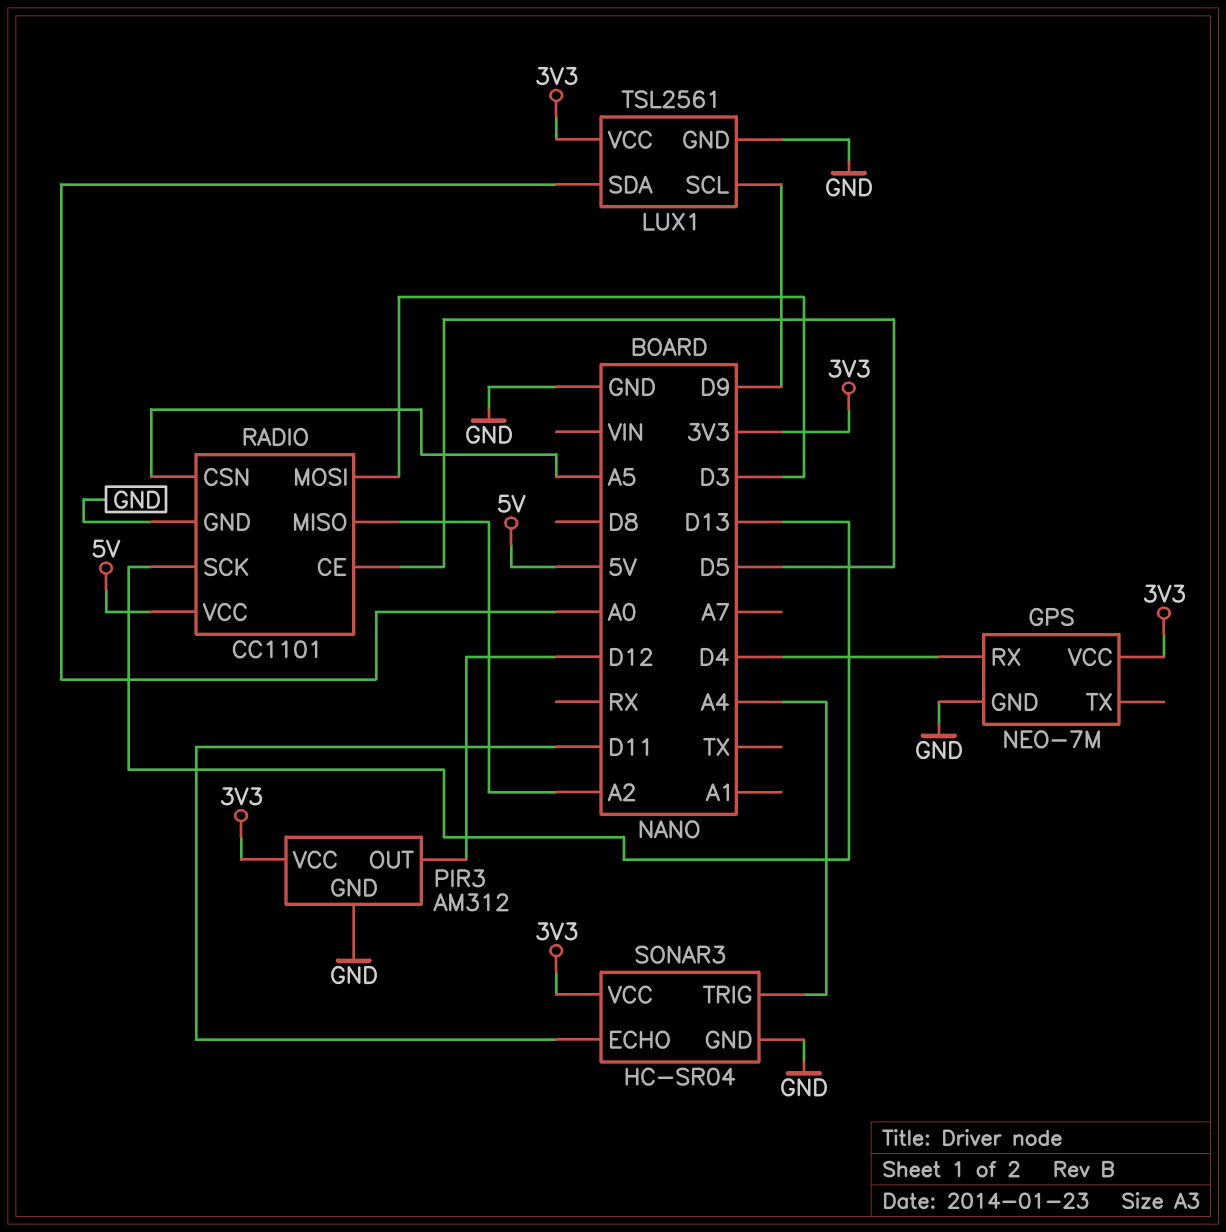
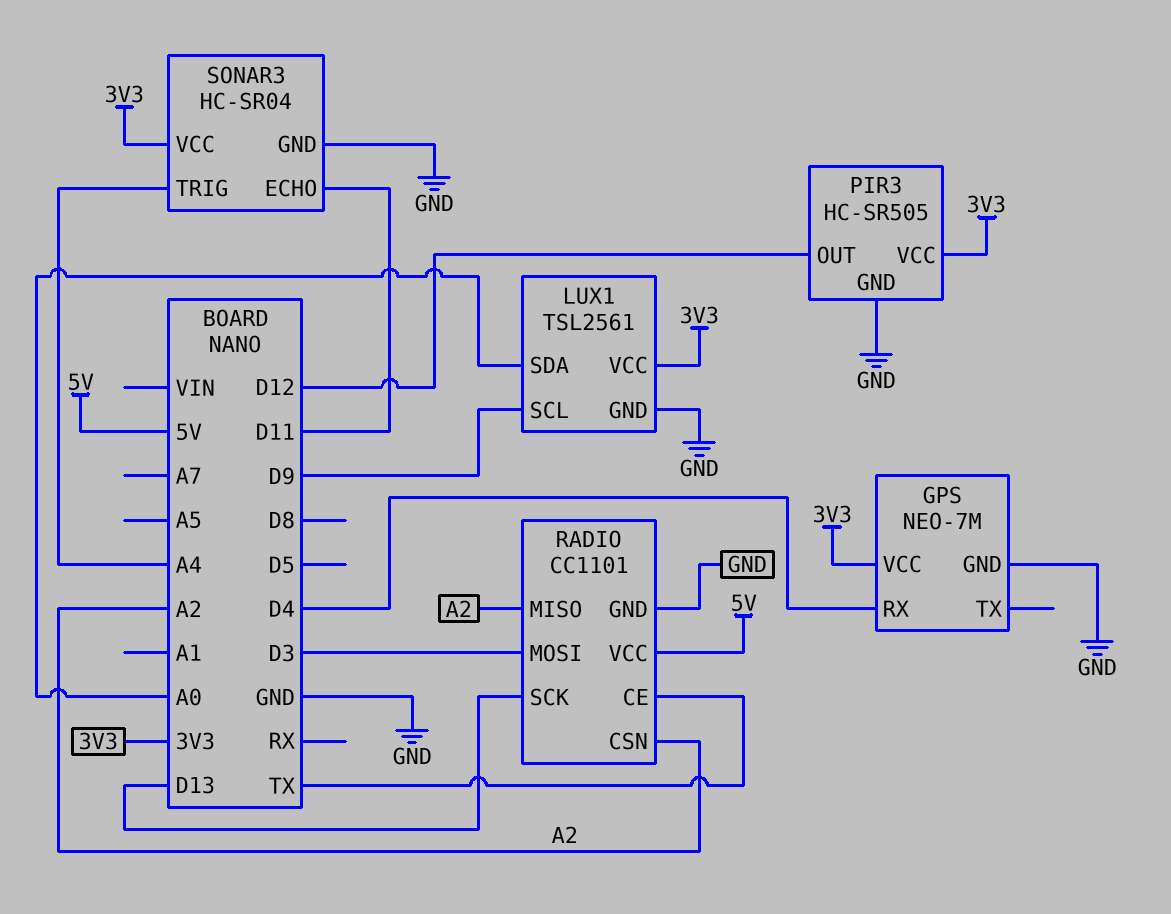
PIR3: AM312 -> HC-SR505
RADIO pin CE: D5 -> TX
RADIO pin CSN: A5 -> A2

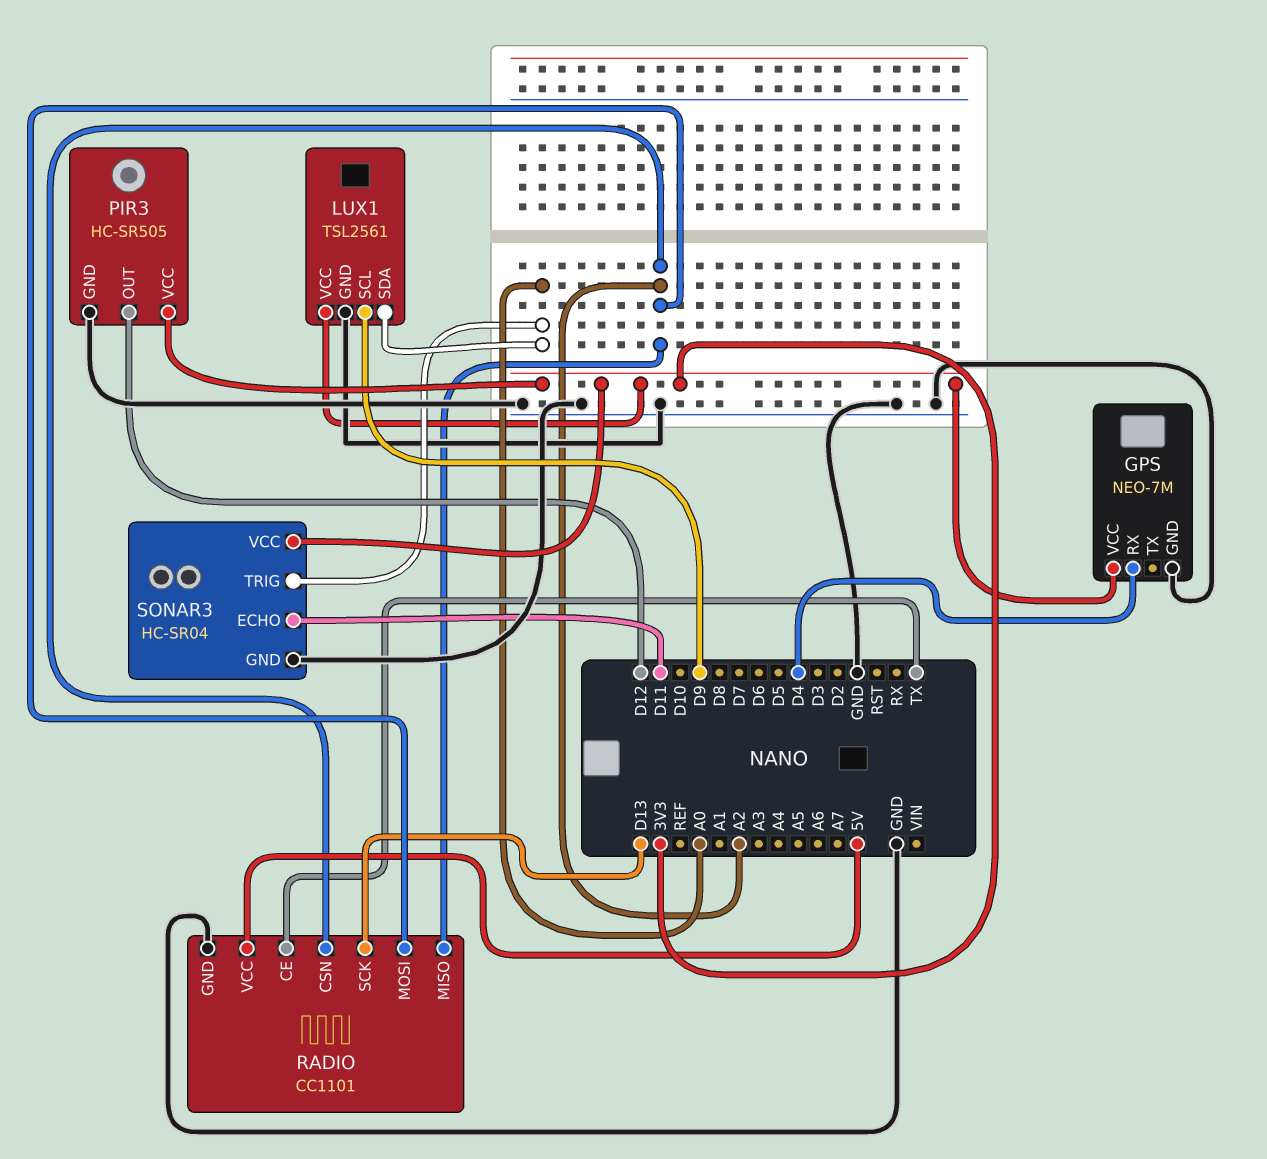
RADIO pin MOSI: D3 -> A2
SONAR3 pin TRIG: A4 -> A0

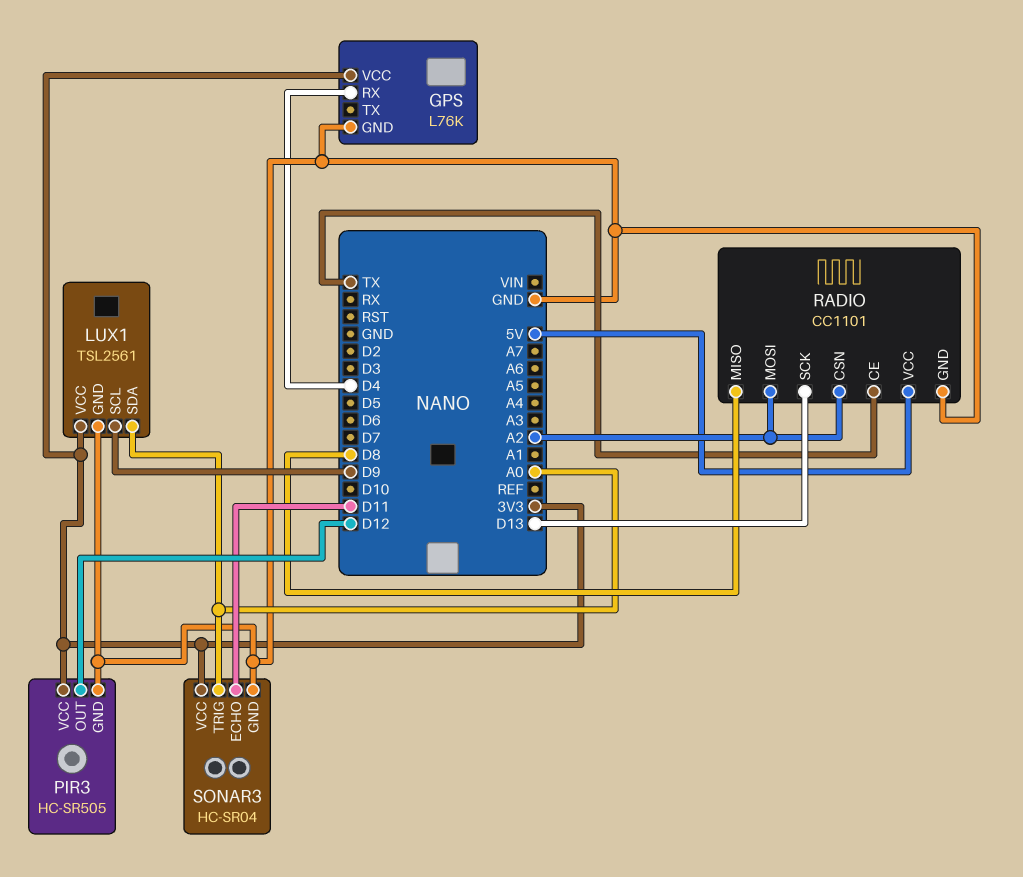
GPS: NEO-7M -> L76K
RADIO pin MISO: A2 -> D8

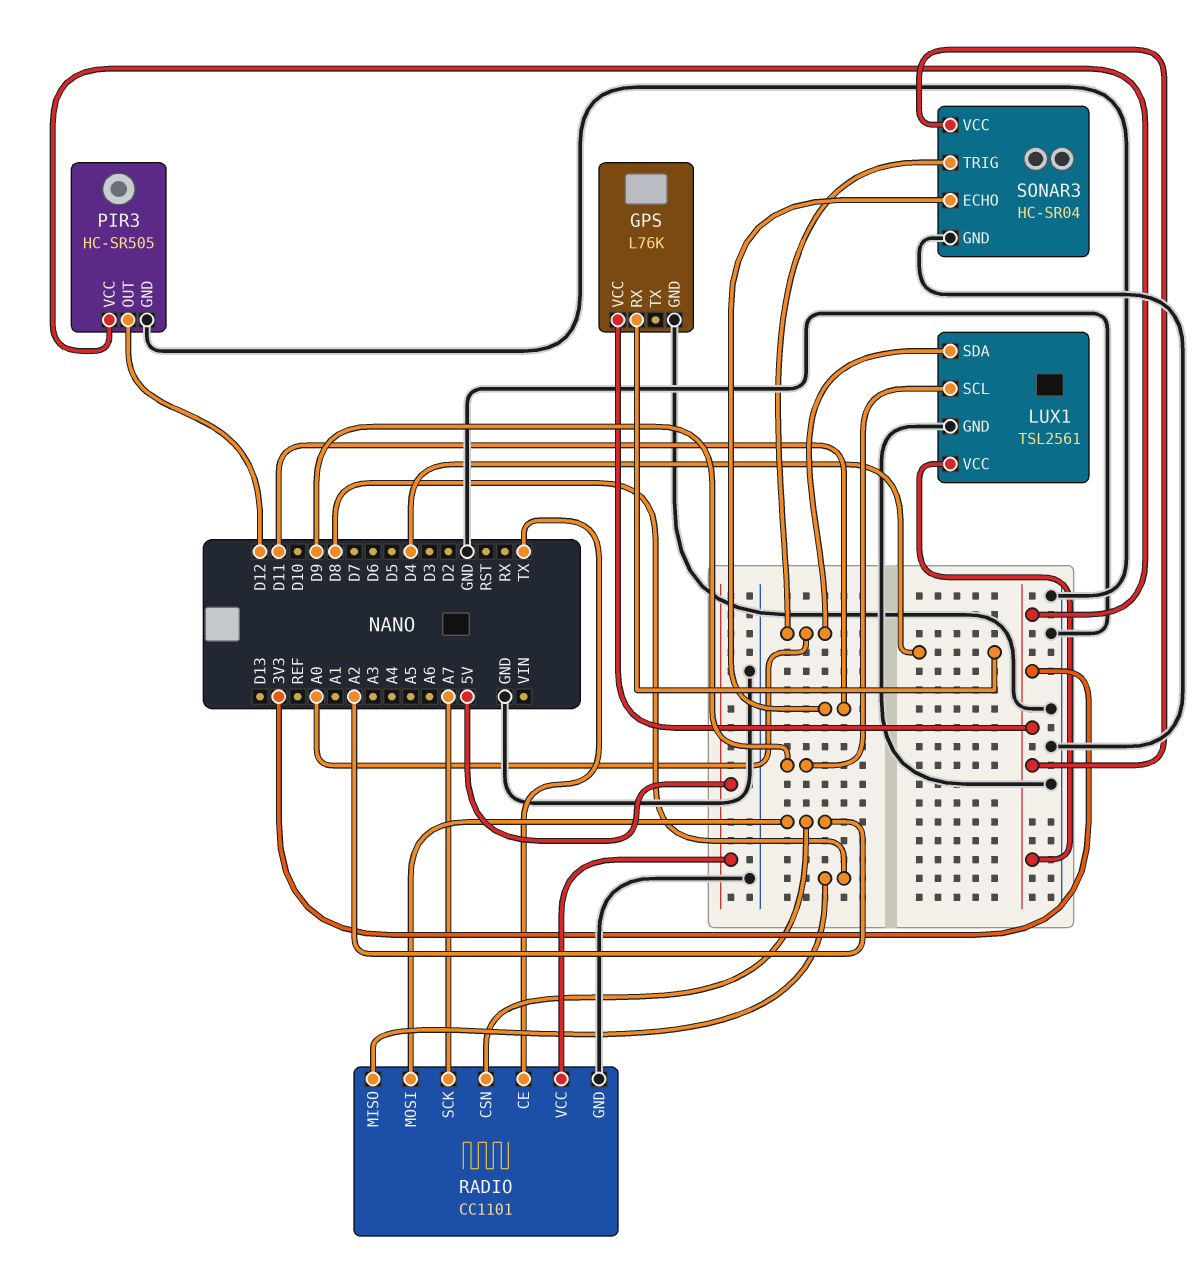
RADIO pin SCK: D13 -> A7

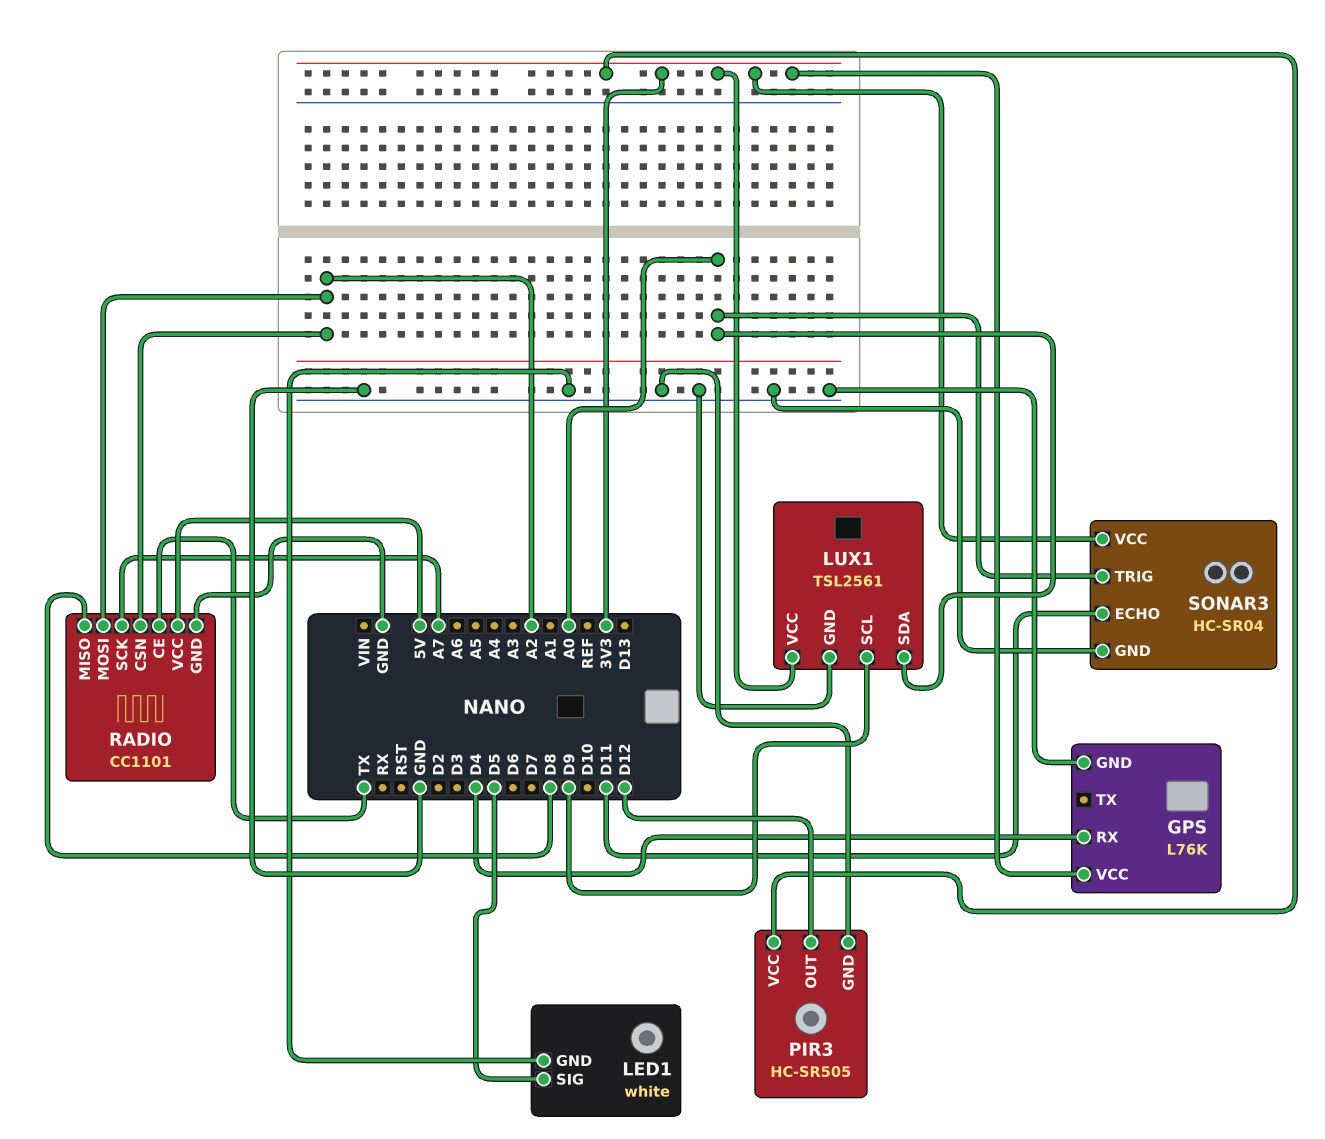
LED1: none -> white
LED1 pin GND: none -> GND
LED1 pin SIG: none -> D5

